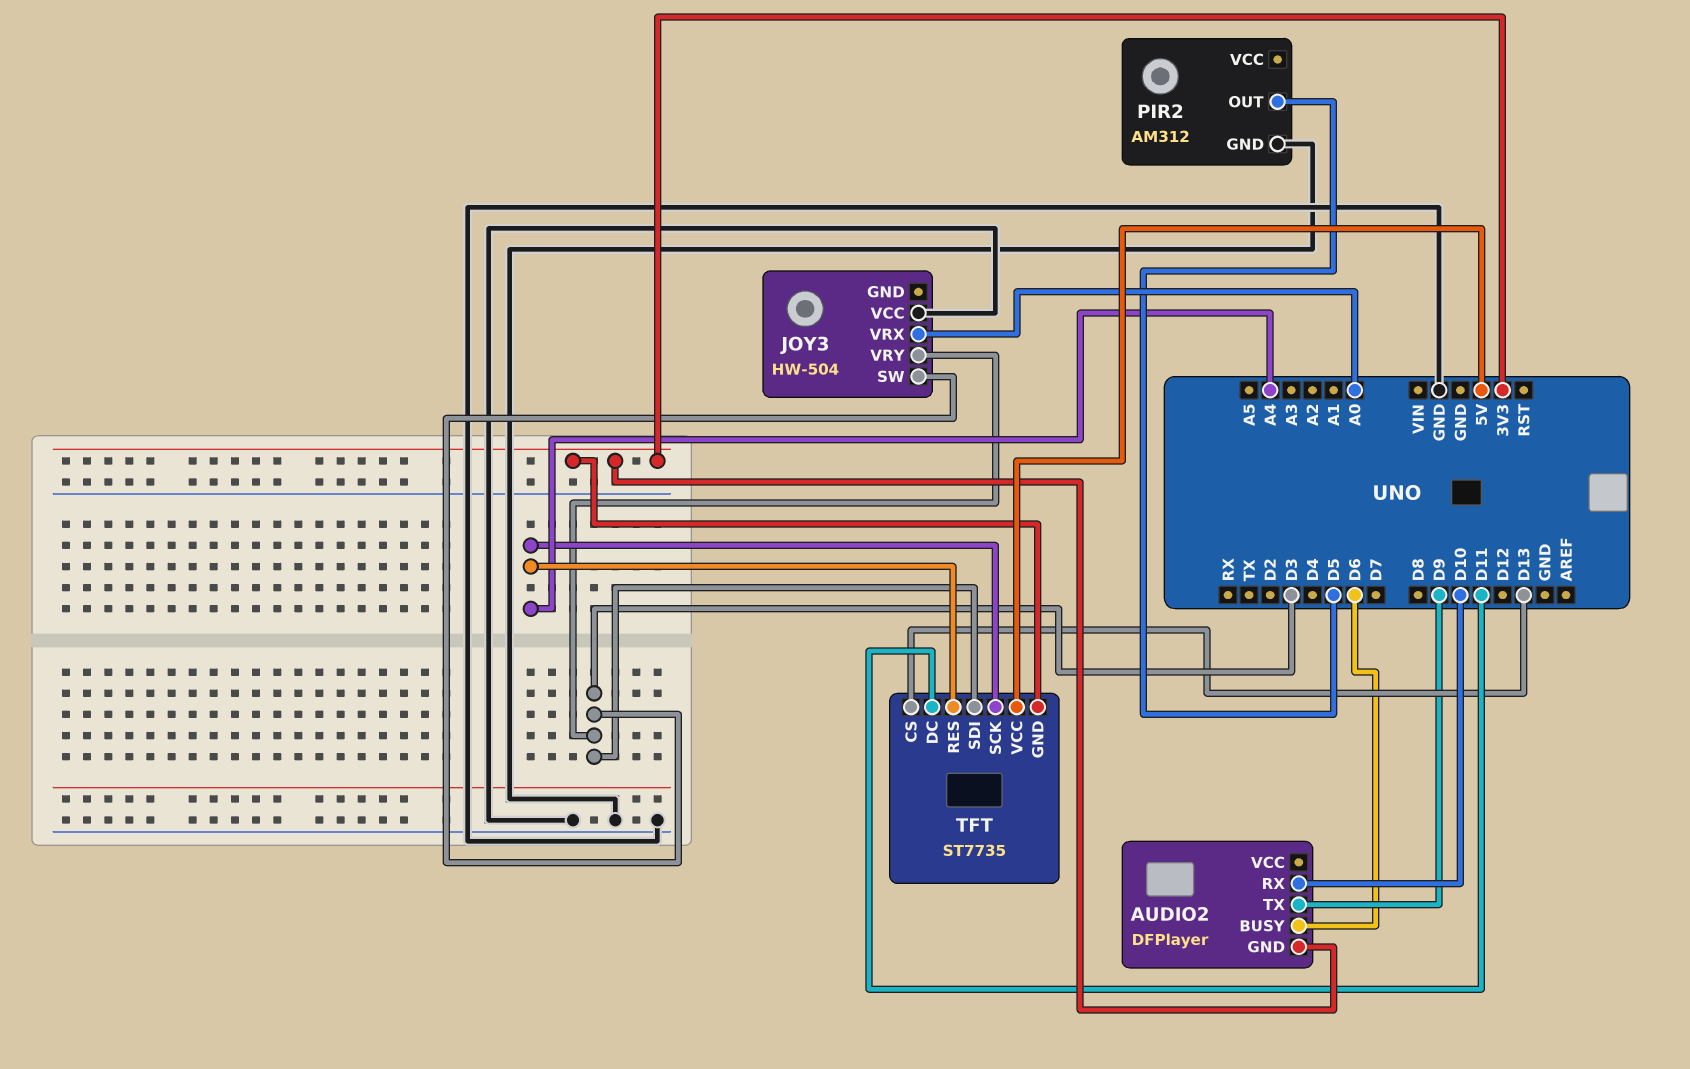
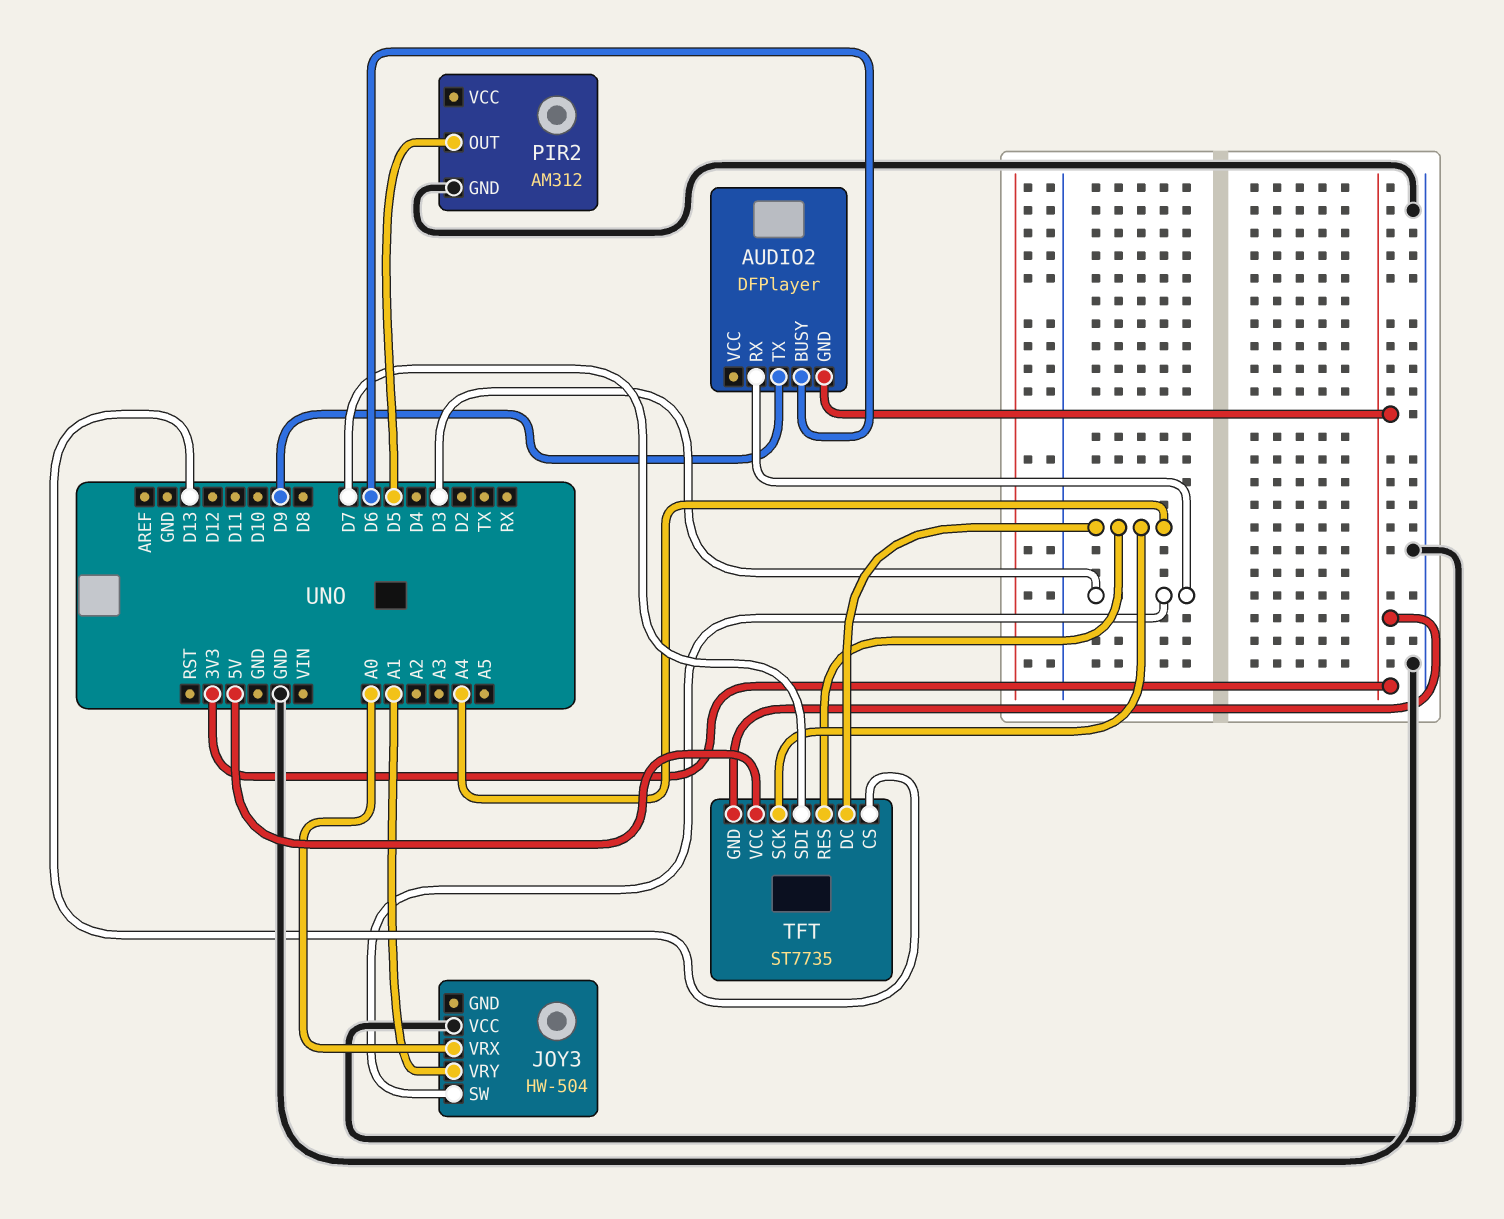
AUDIO2 pin RX: D10 -> D3
JOY3 pin VRY: D3 -> A1
TFT pin DC: D11 -> A4
TFT pin SDI: D3 -> D7

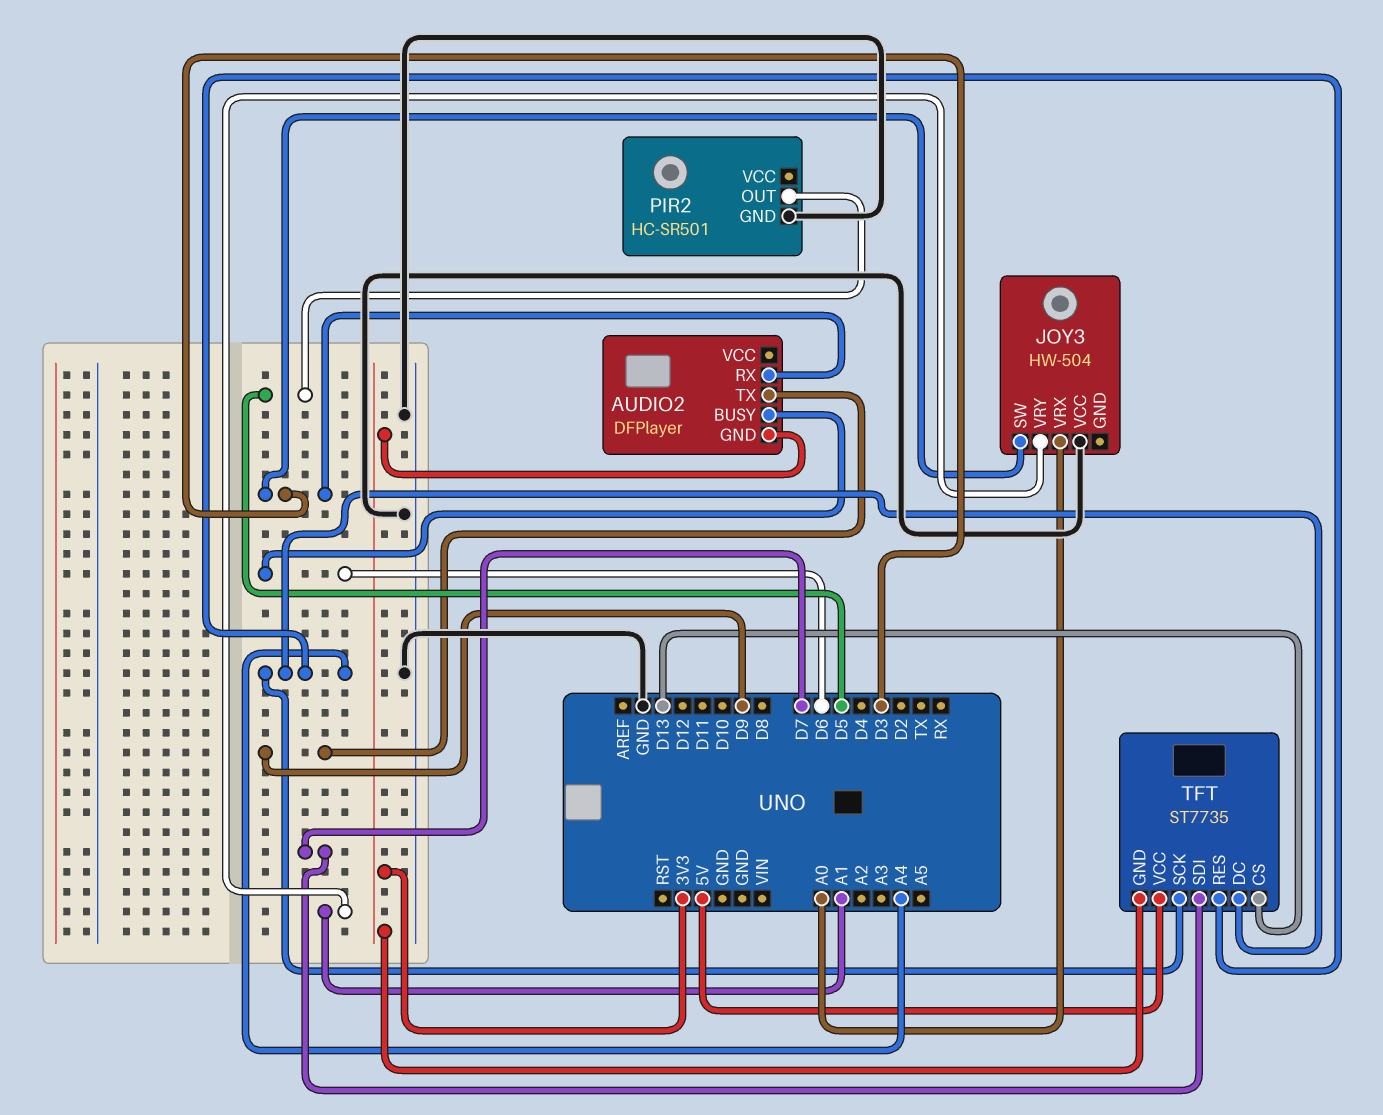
PIR2: AM312 -> HC-SR501

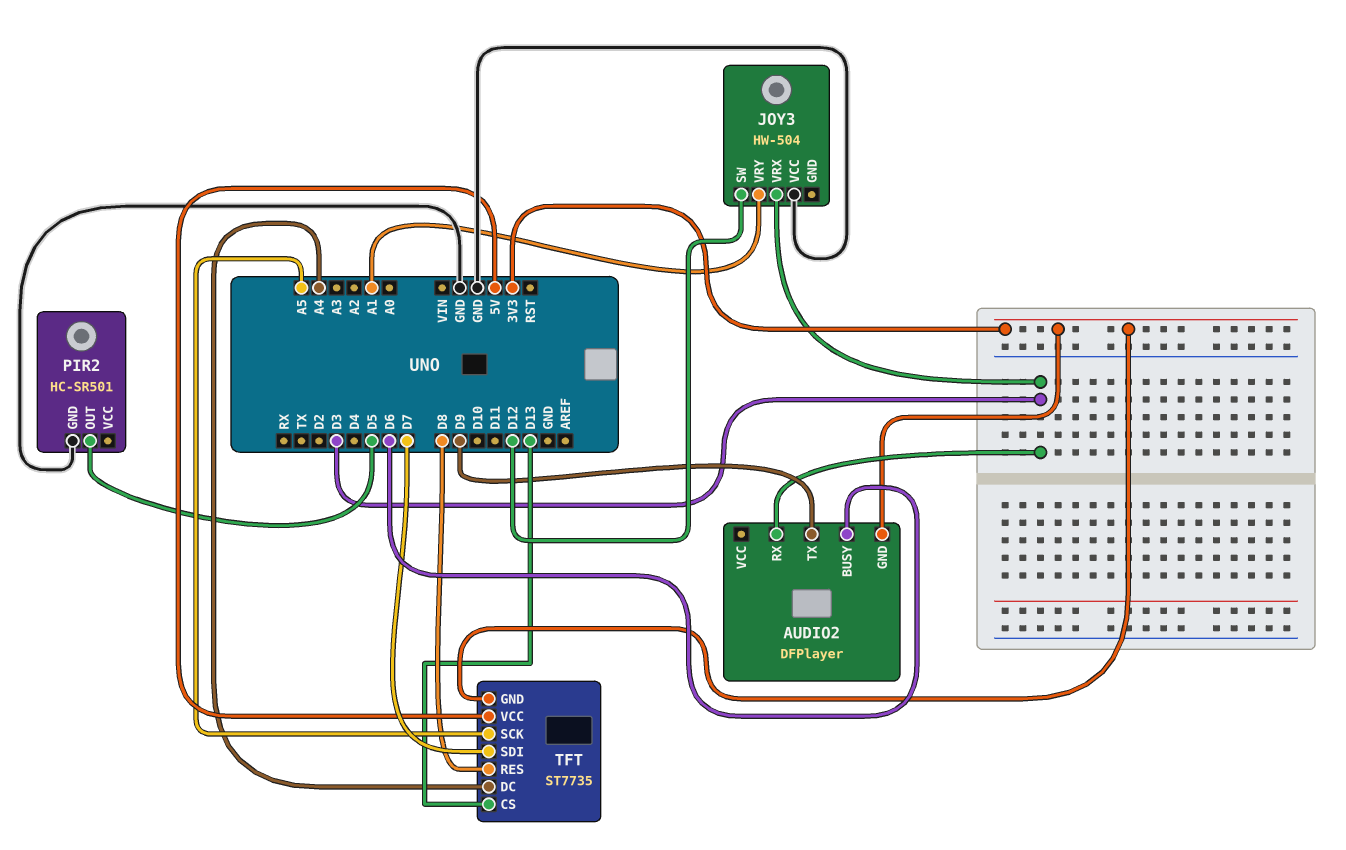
JOY3 pin SW: D3 -> D12
JOY3 pin VRX: A0 -> D3
TFT pin RES: A4 -> D8
TFT pin SCK: A4 -> A5

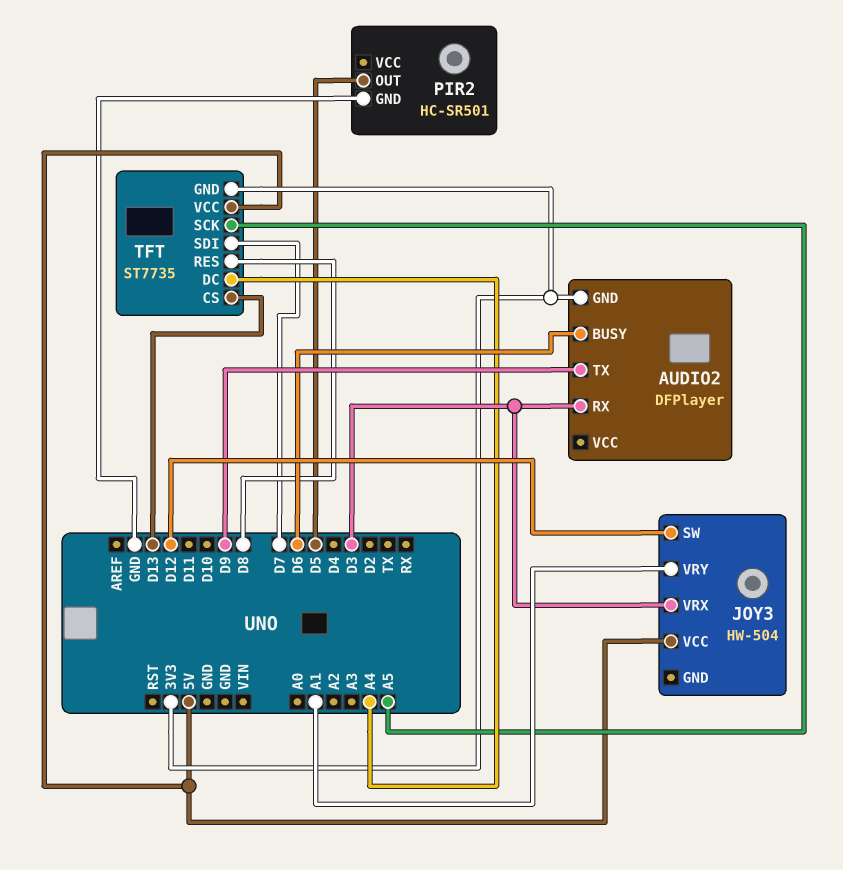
JOY3 pin VCC: GND -> 5V

